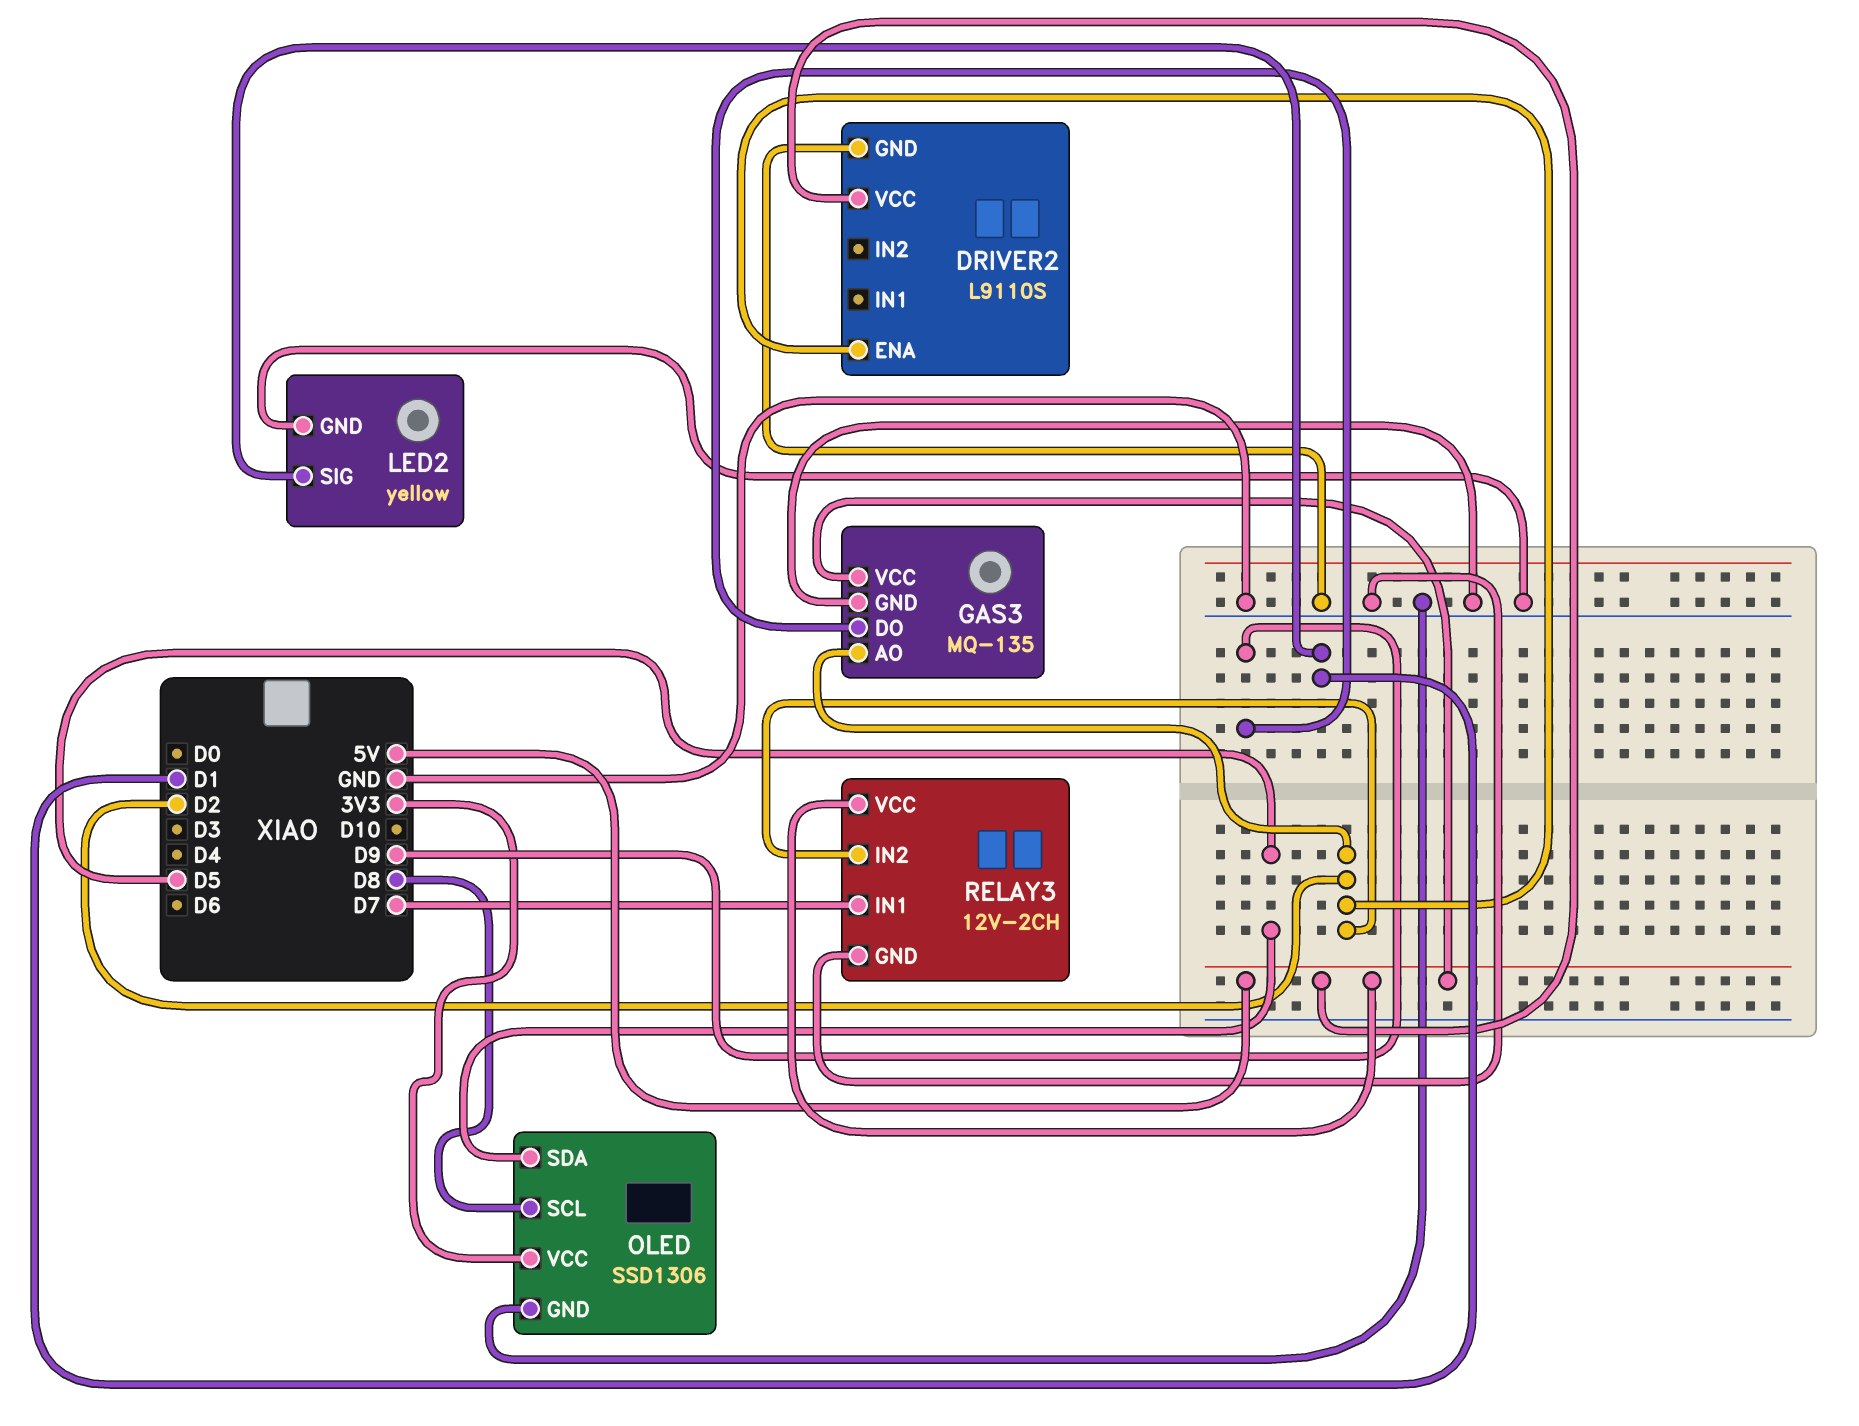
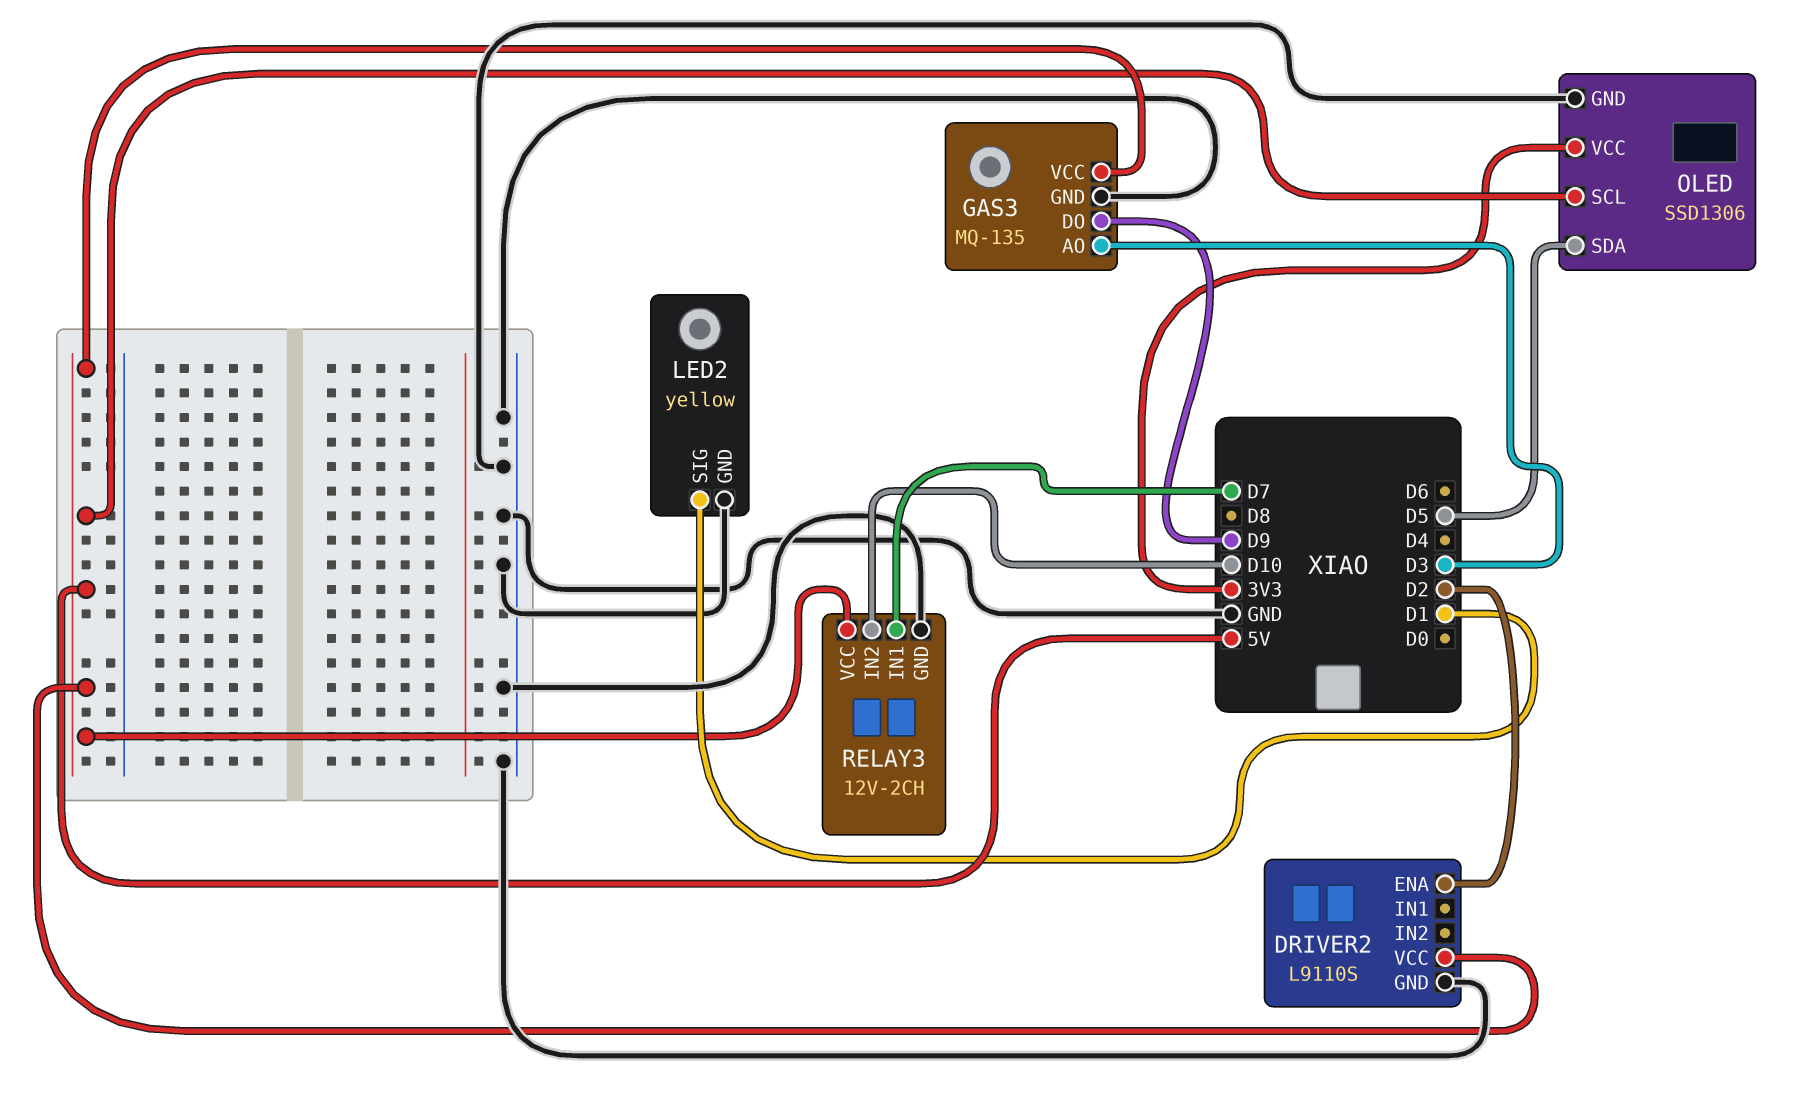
GAS3 pin AO: D2 -> D3
OLED pin SCL: D8 -> 5V
RELAY3 pin IN2: D2 -> D10

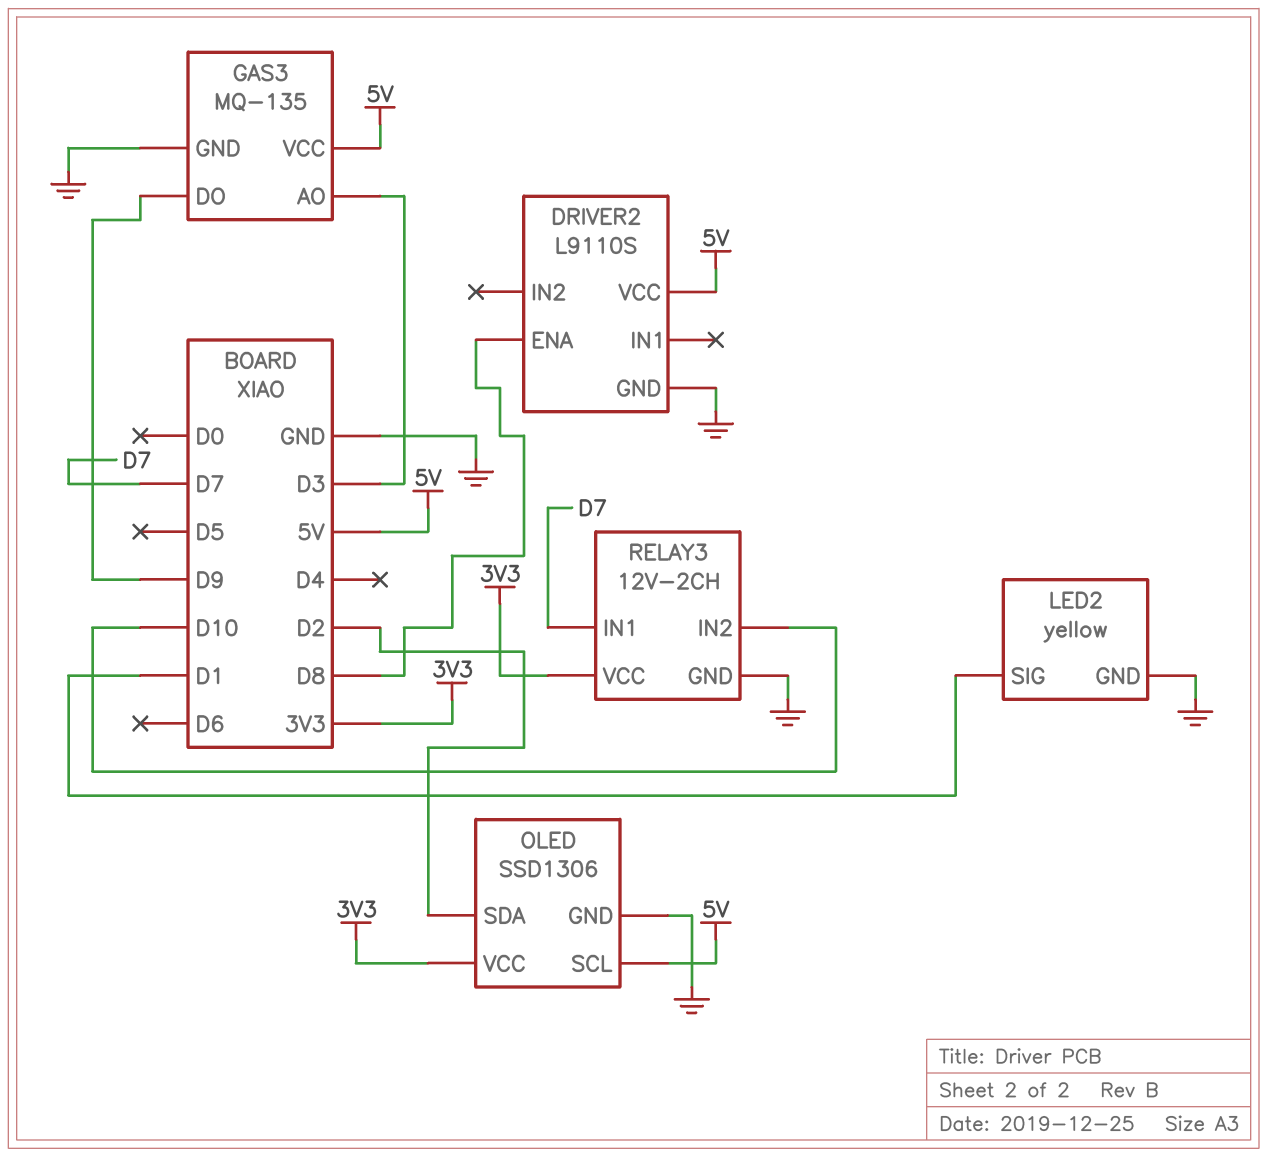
DRIVER2 pin ENA: D2 -> D8
OLED pin SDA: D5 -> D2
RELAY3 pin VCC: 5V -> 3V3

